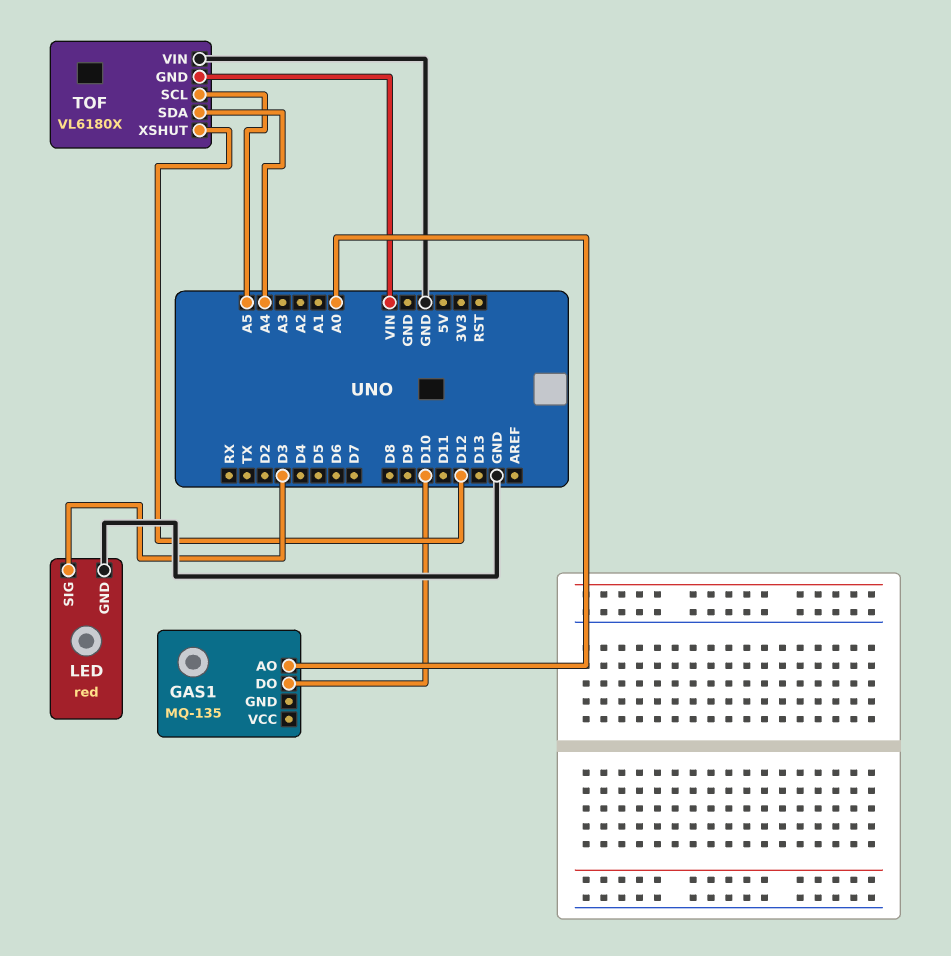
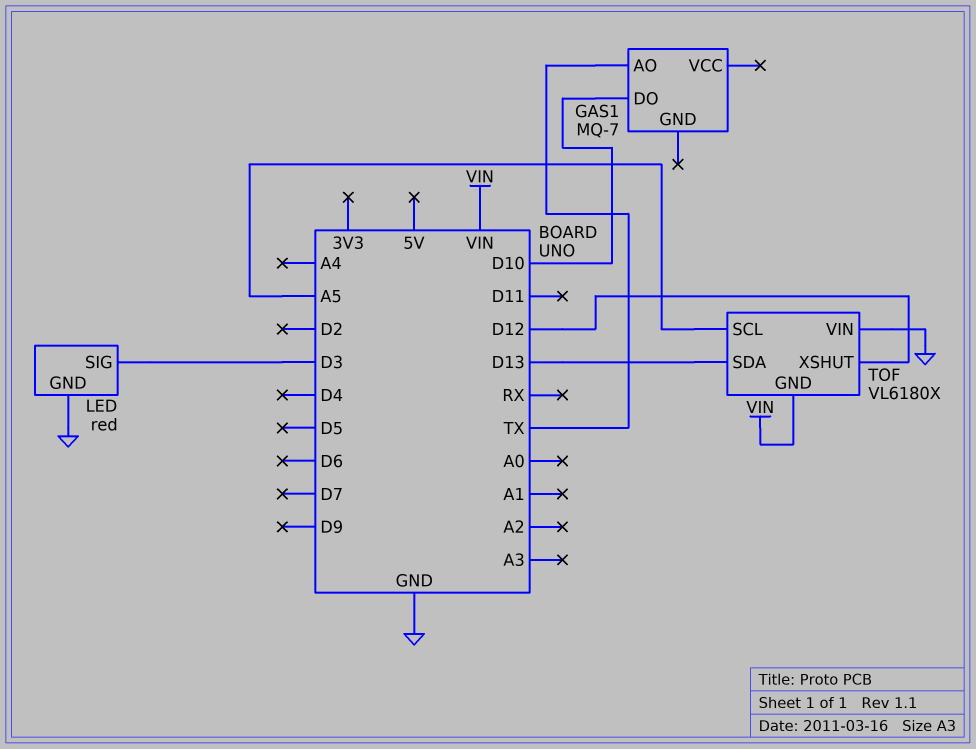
GAS1: MQ-135 -> MQ-7
GAS1 pin AO: A0 -> TX
TOF pin SDA: A4 -> D13

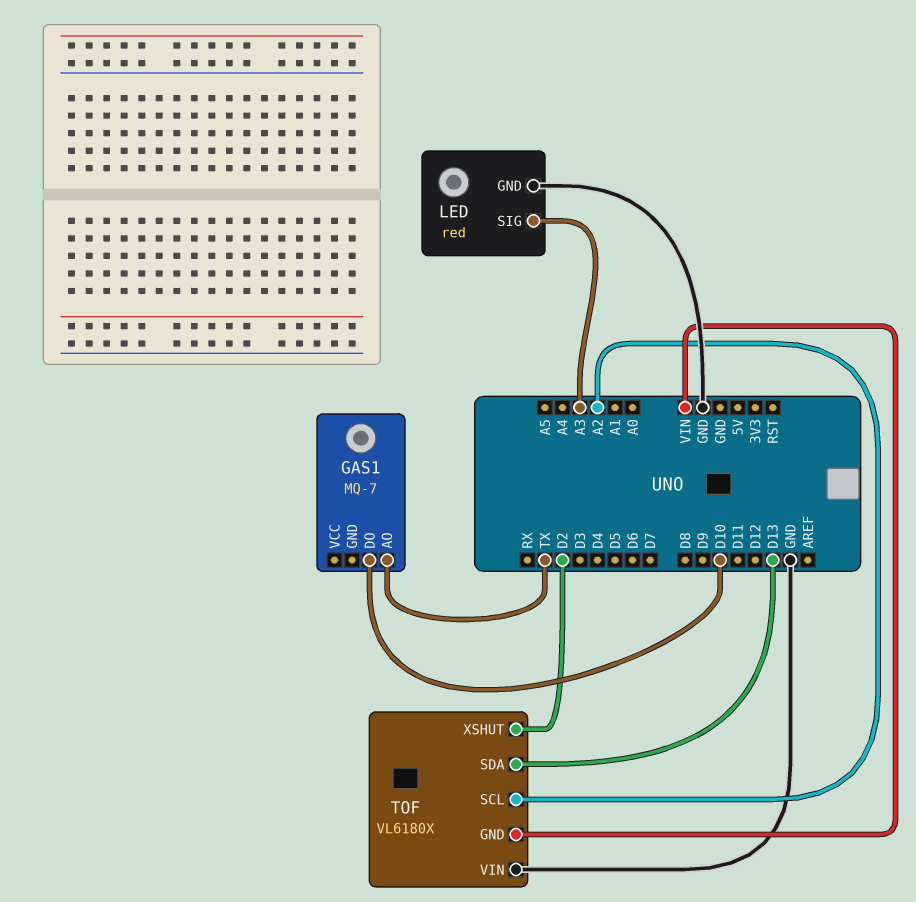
LED pin SIG: D3 -> A3
TOF pin SCL: A5 -> A2
TOF pin XSHUT: D12 -> D2

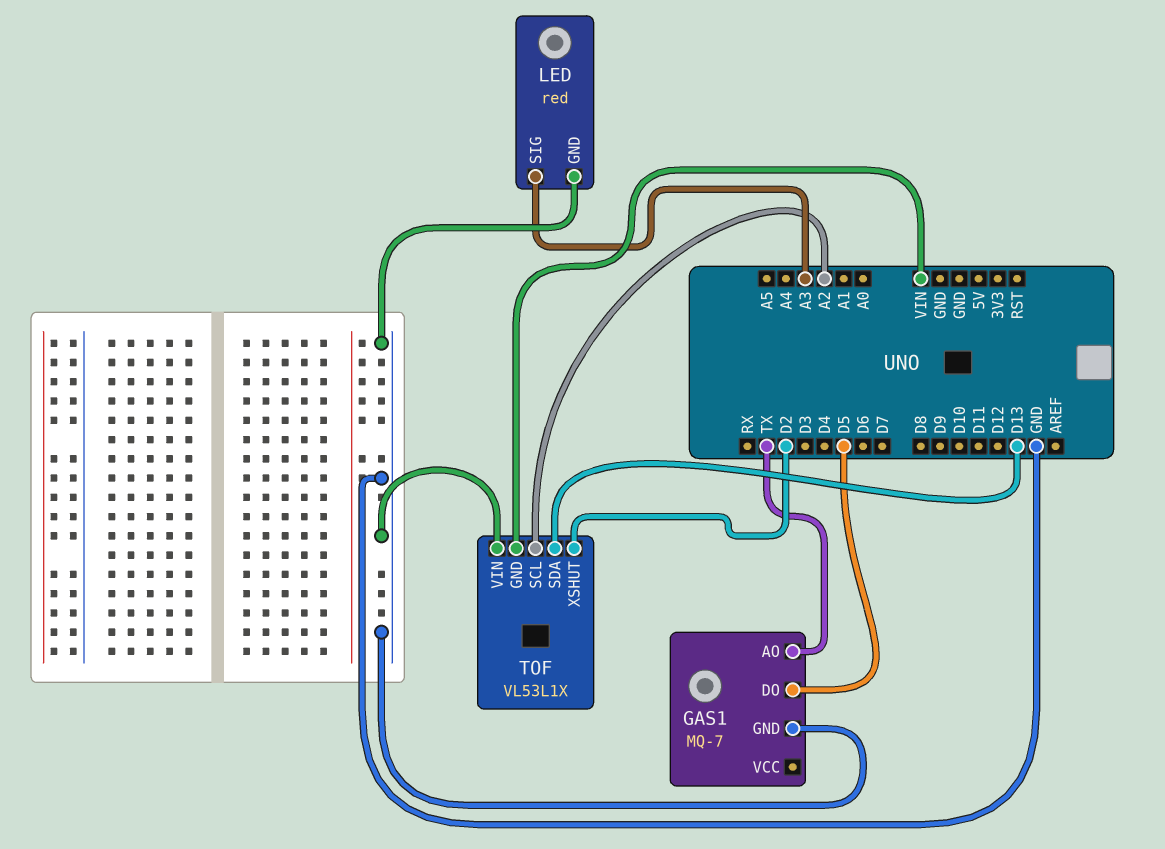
GAS1 pin DO: D10 -> D5
GAS1 pin GND: none -> GND
TOF: VL6180X -> VL53L1X

